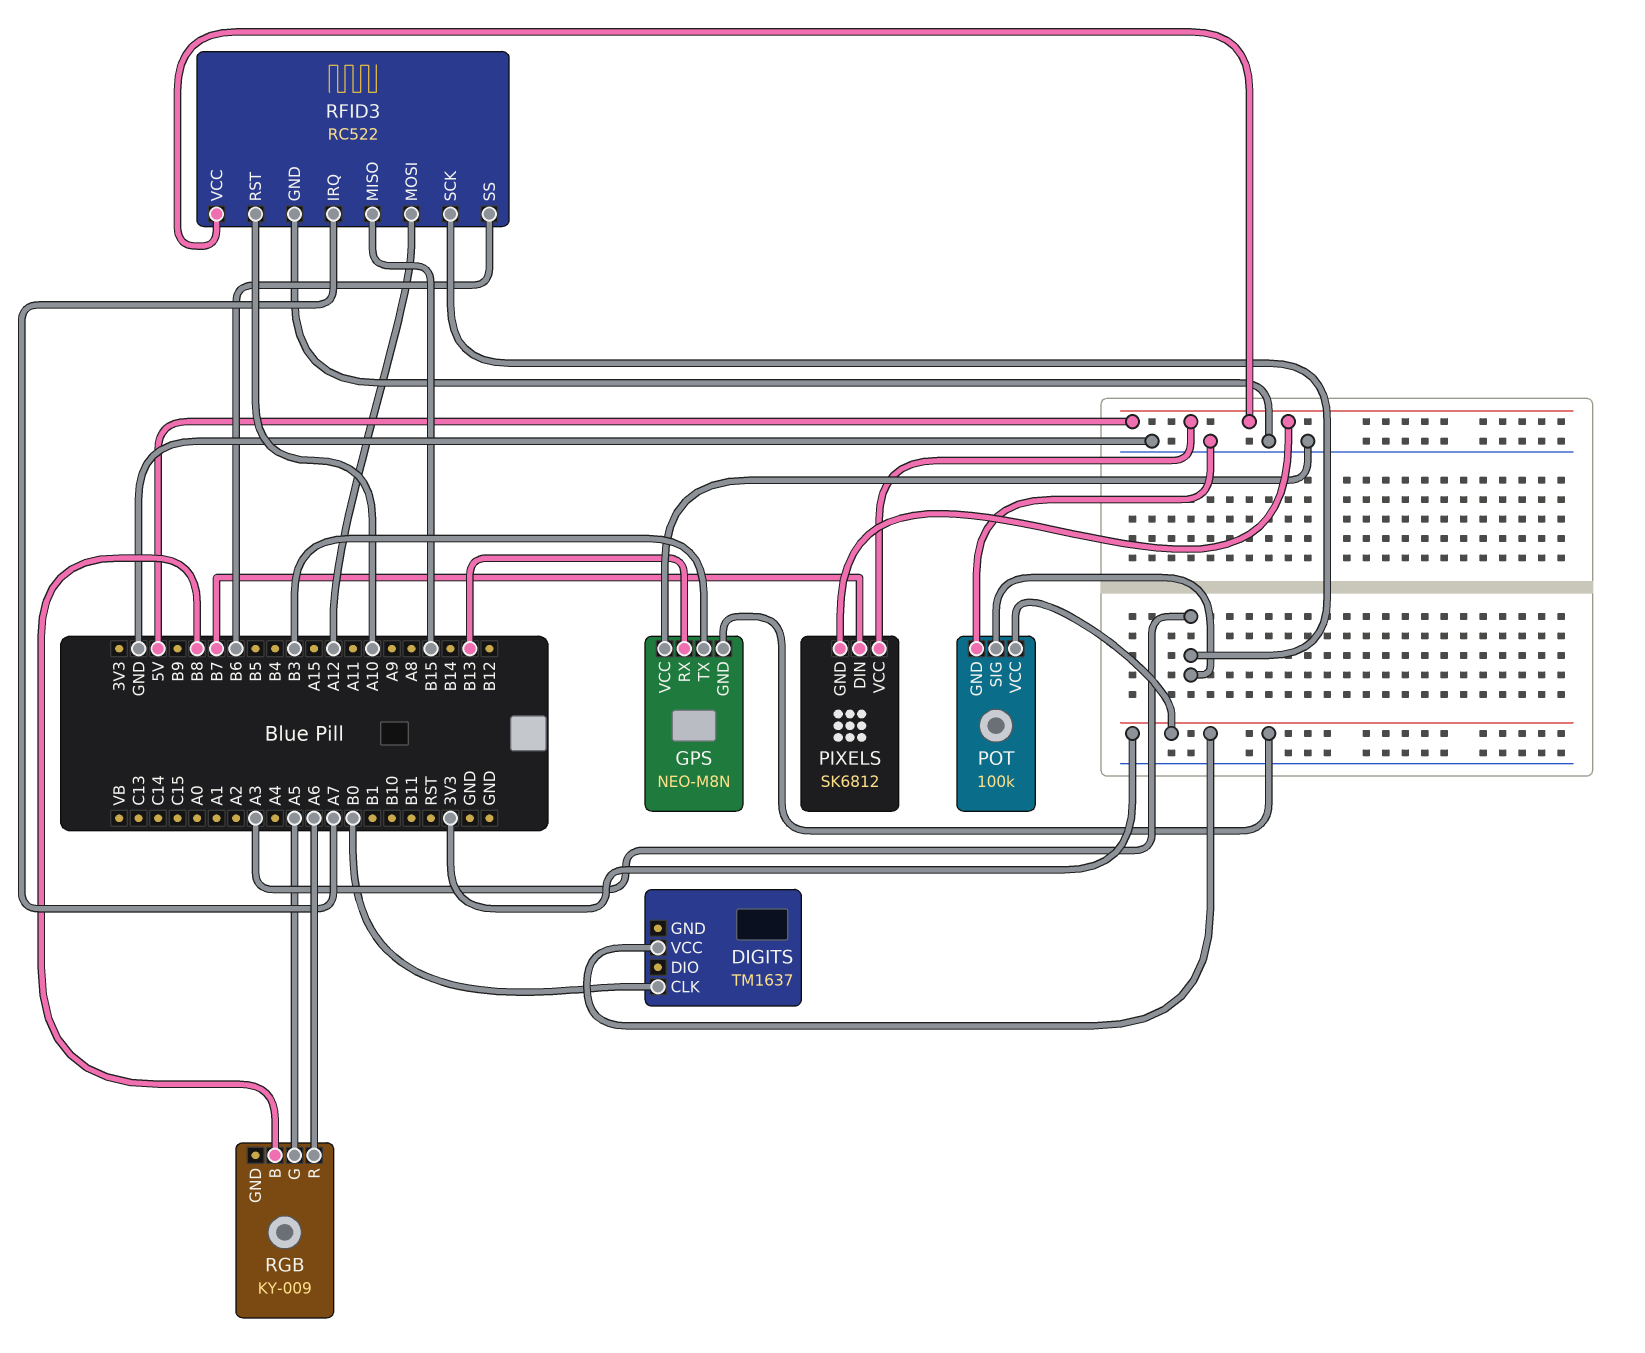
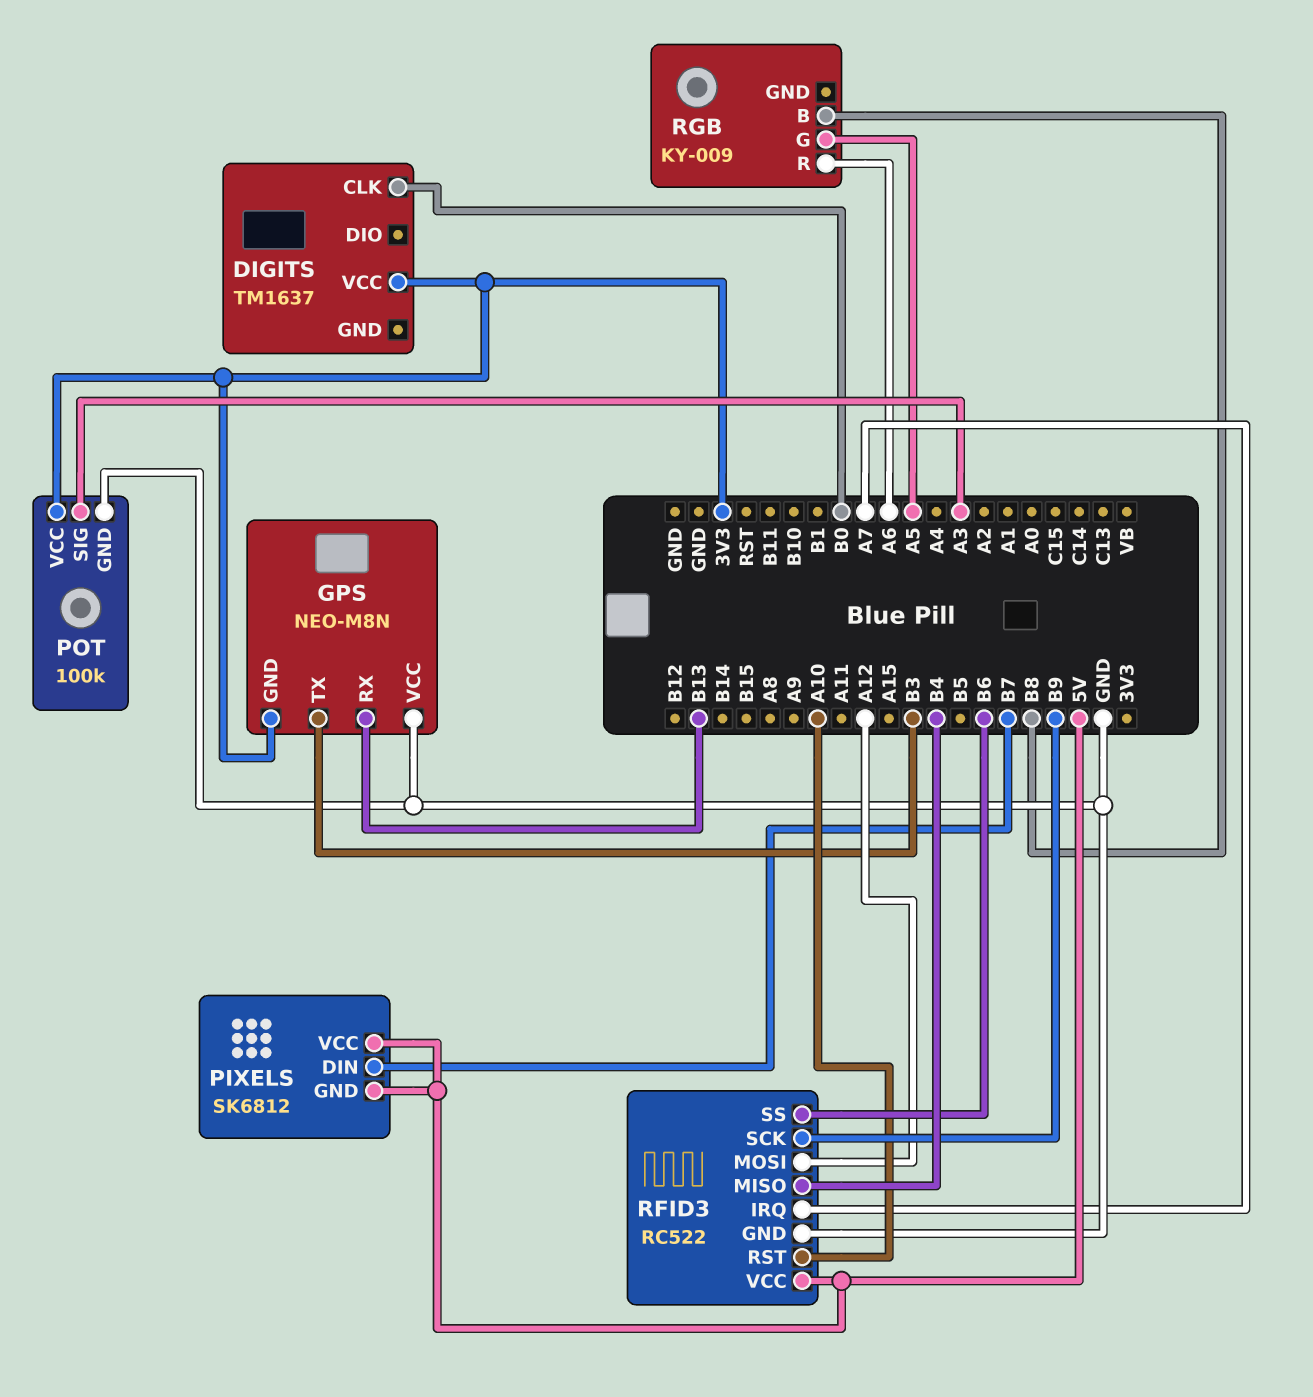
RFID3 pin MISO: B15 -> B4
RFID3 pin SCK: A3 -> B9

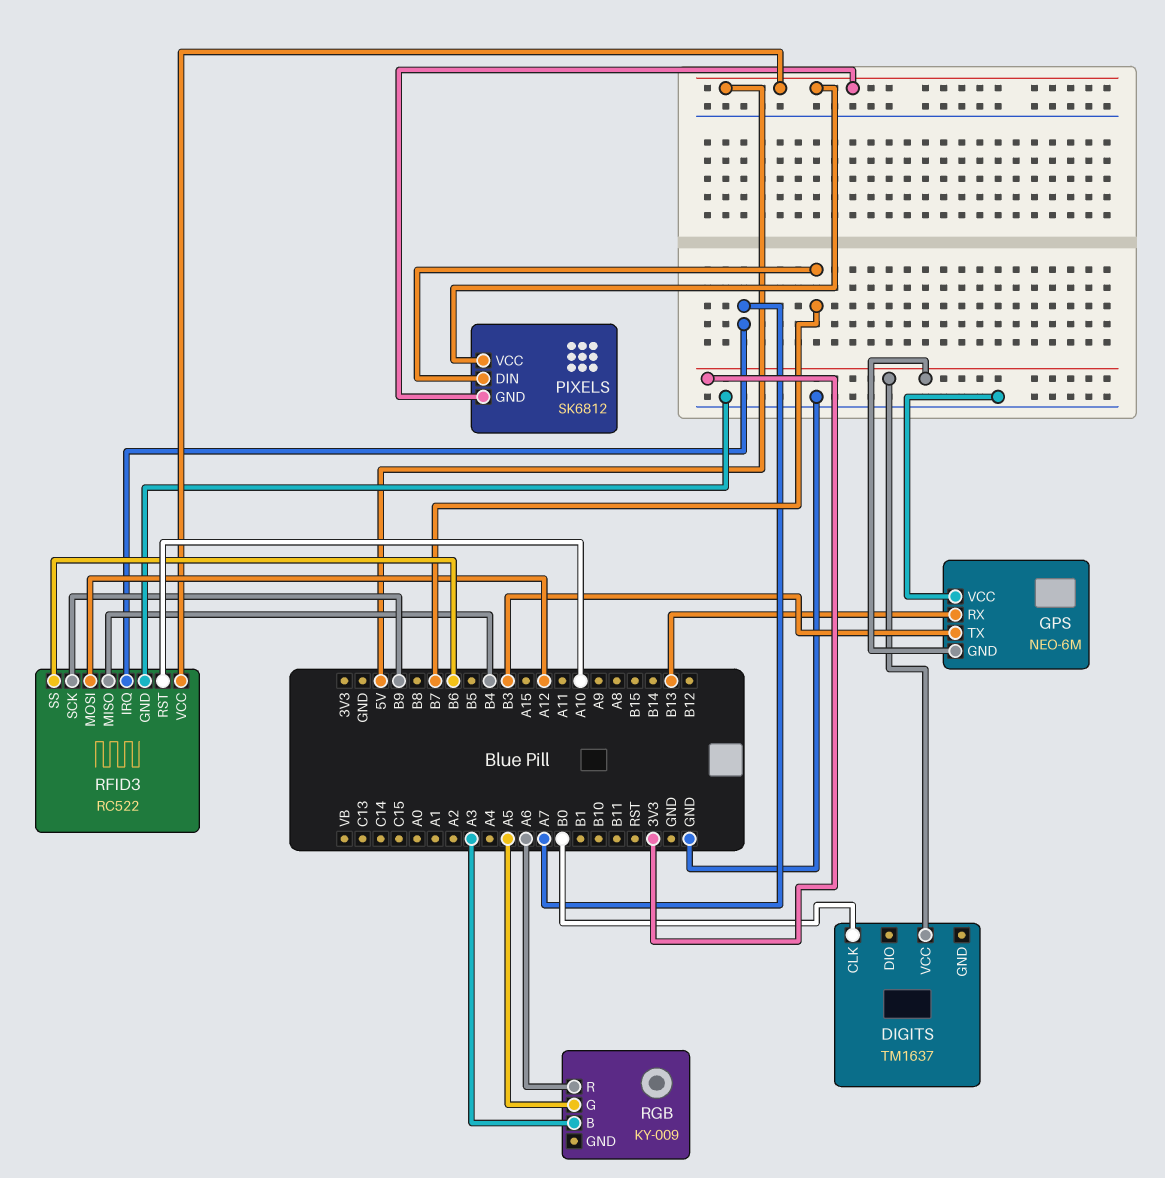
GPS: NEO-M8N -> NEO-6M
POT: 100k -> none
POT pin GND: GND -> none
POT pin SIG: A3 -> none
POT pin VCC: 3V3 -> none
RGB pin B: B8 -> A3

